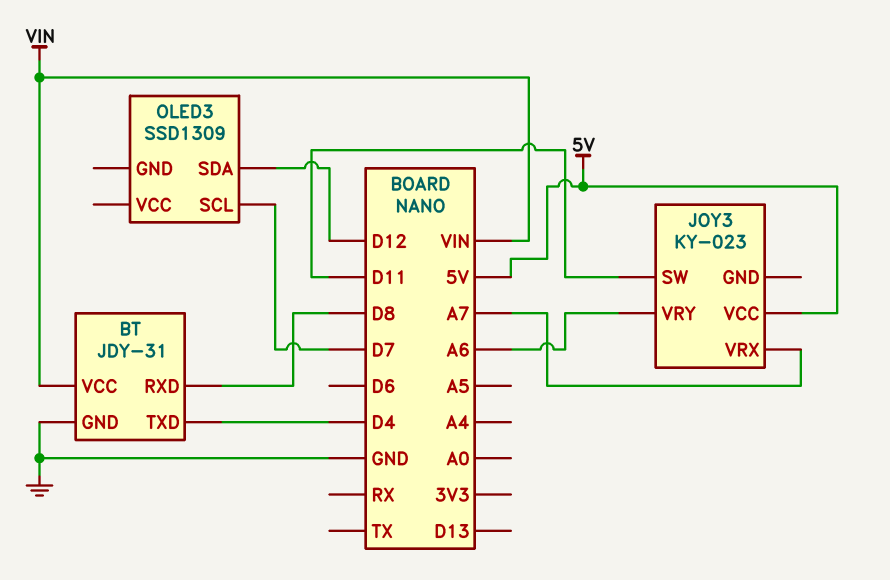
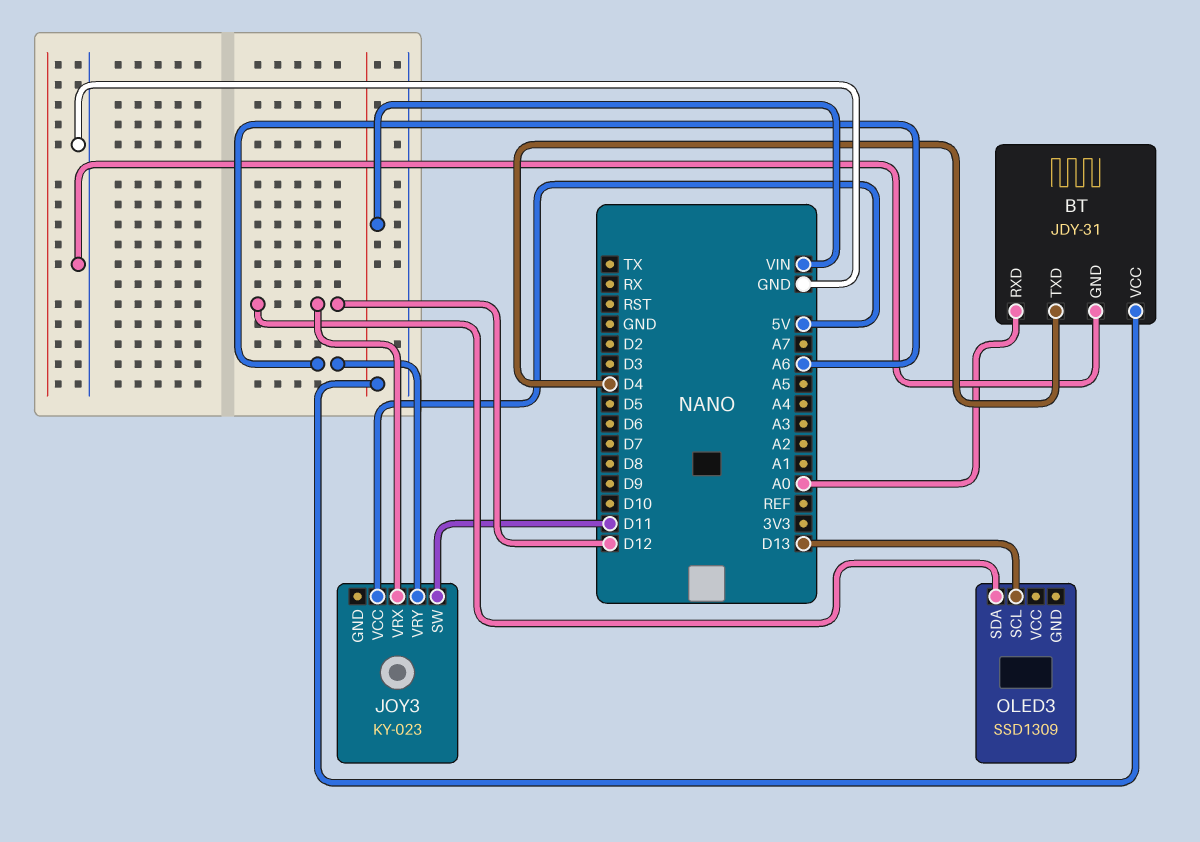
BT pin RXD: D8 -> A0
JOY3 pin VRX: A7 -> D12
OLED3 pin SCL: D7 -> D13

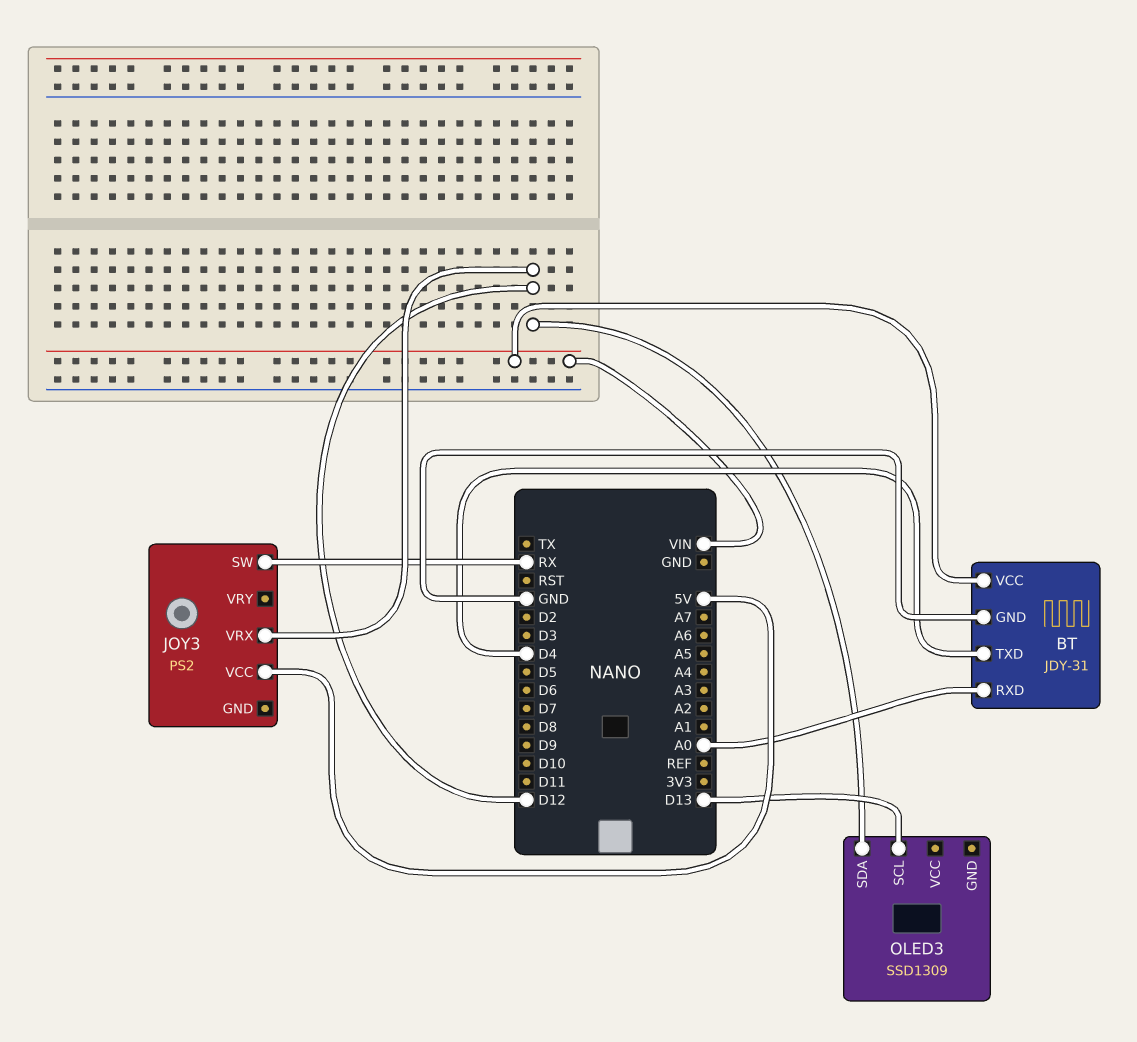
JOY3: KY-023 -> PS2
JOY3 pin SW: D11 -> RX
JOY3 pin VRY: A6 -> none

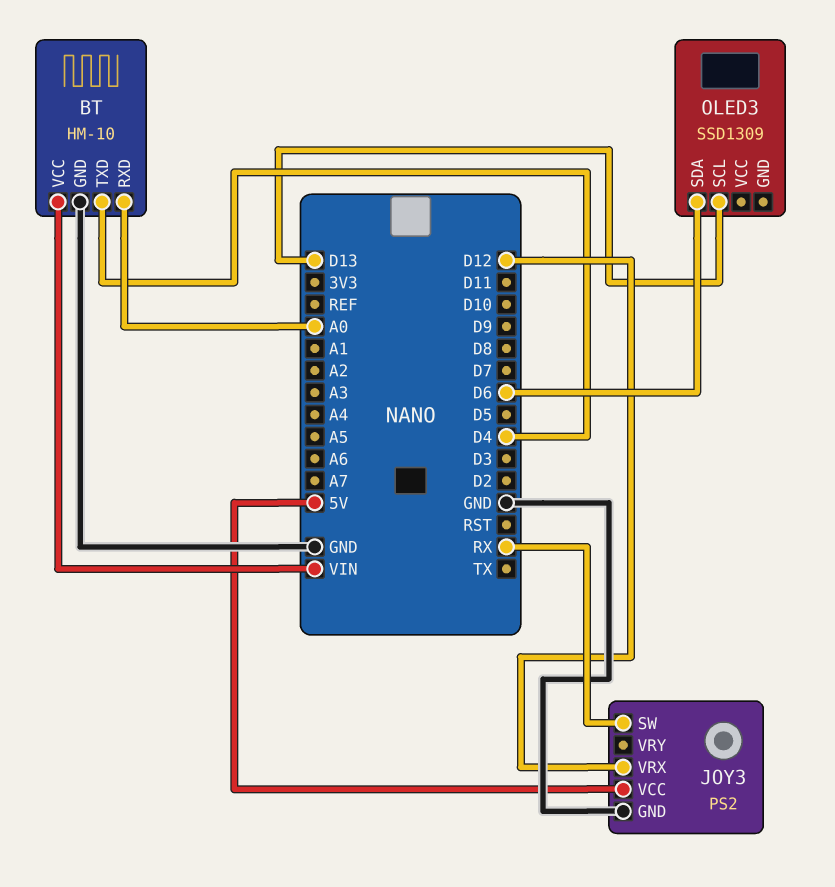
BT: JDY-31 -> HM-10
JOY3 pin GND: none -> GND
OLED3 pin SDA: D12 -> D6

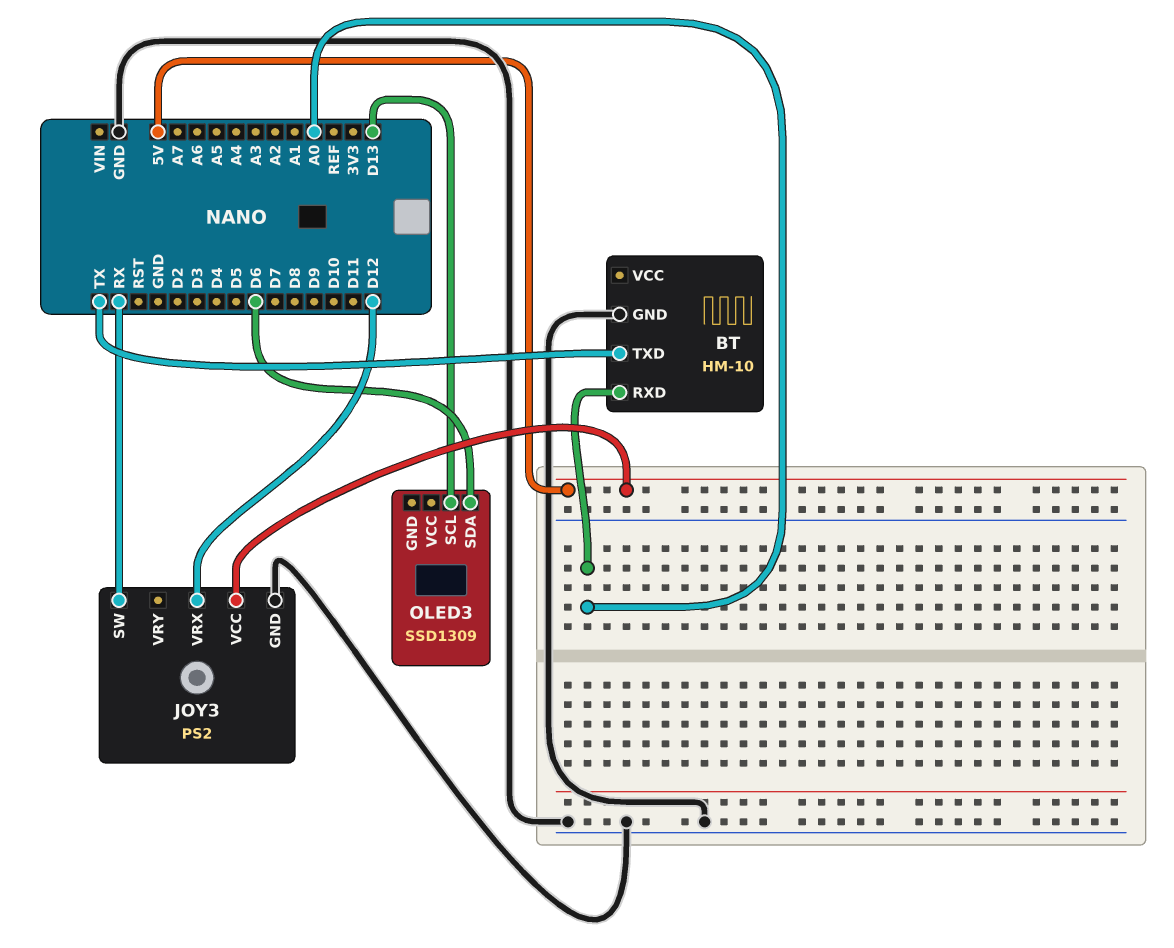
BT pin TXD: D4 -> TX
BT pin VCC: VIN -> none

